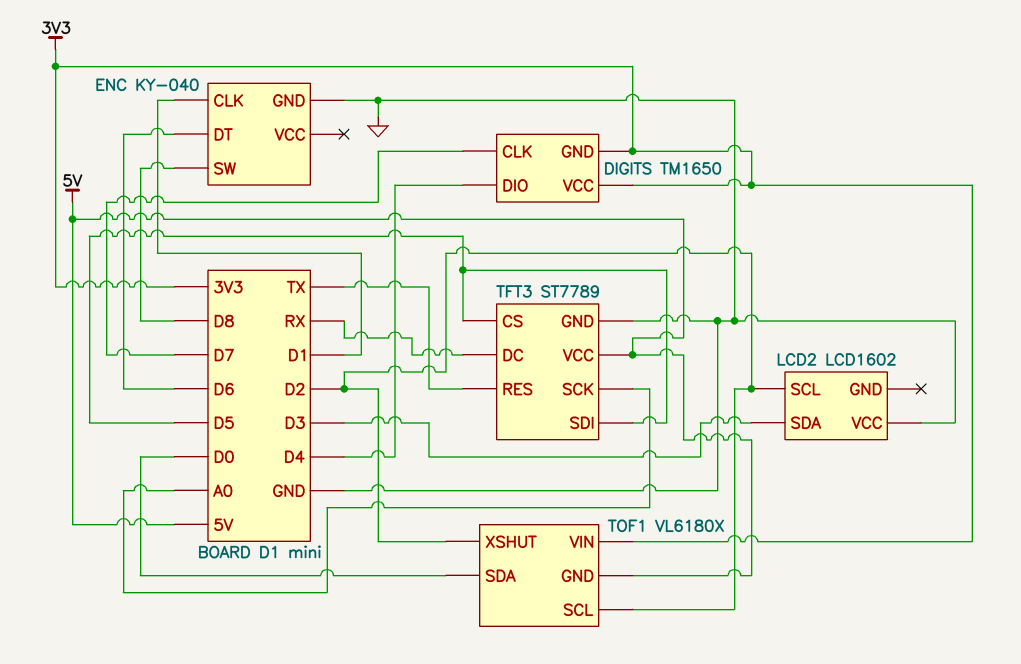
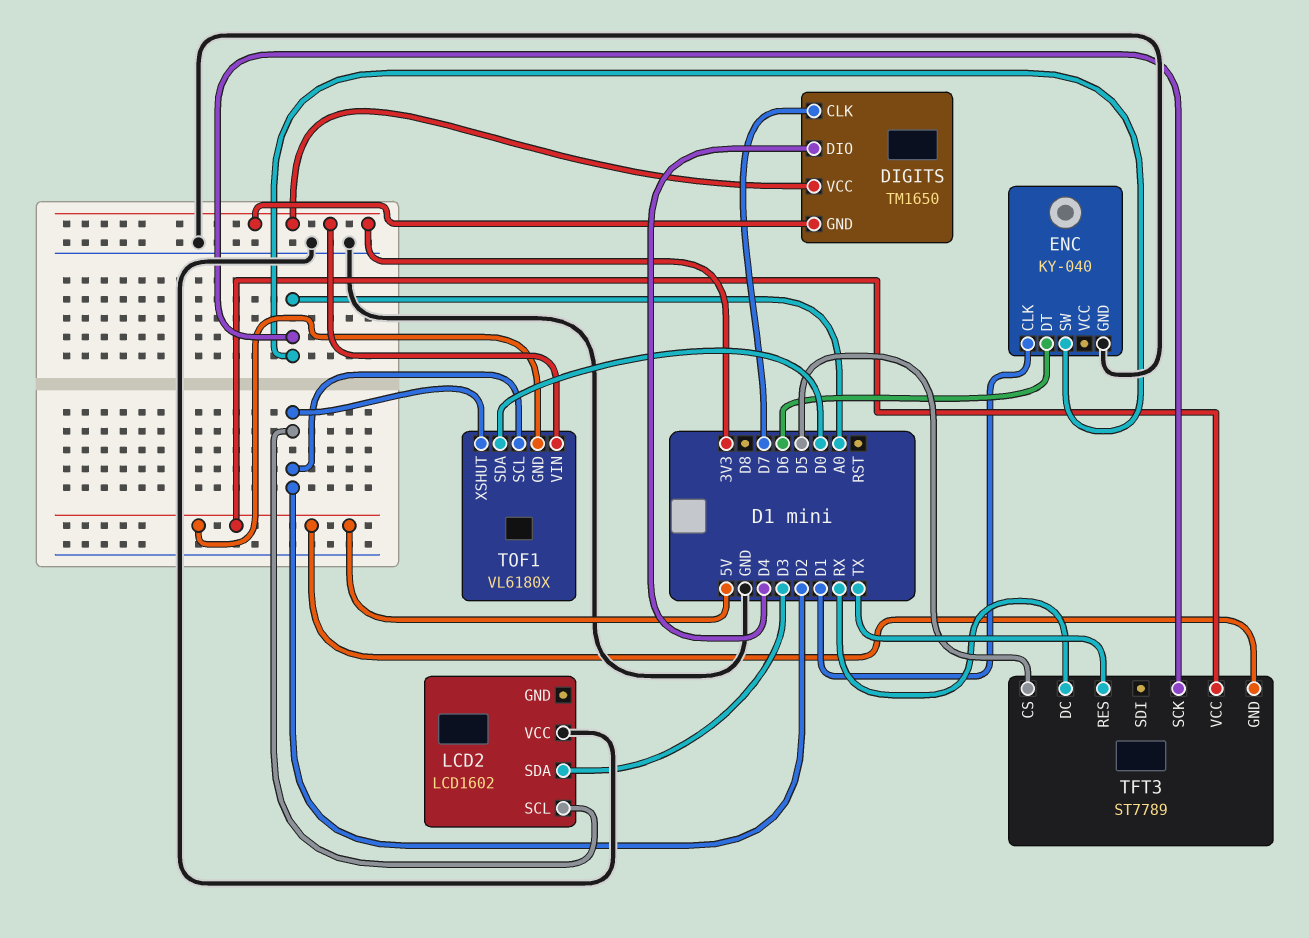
ENC pin SW: D8 -> A0
TFT3 pin GND: GND -> 5V
TFT3 pin SDI: D5 -> none

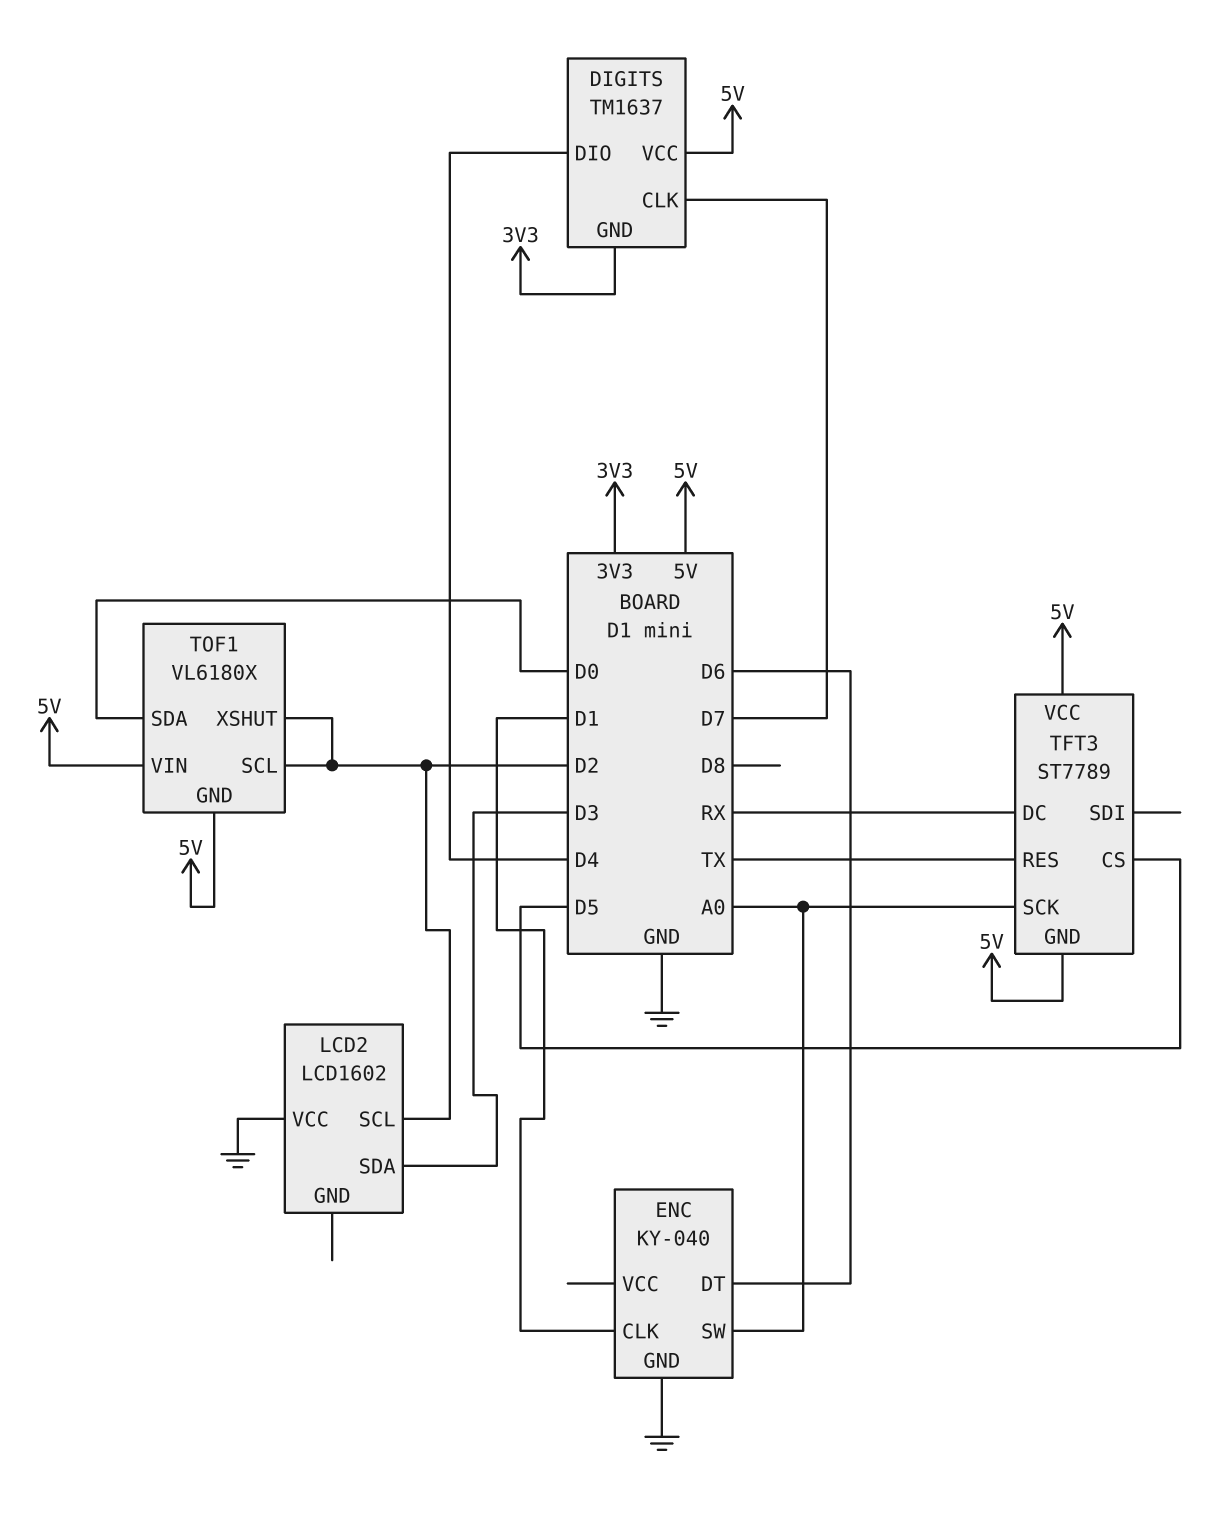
DIGITS: TM1650 -> TM1637
DIGITS pin VCC: 3V3 -> 5V
TOF1 pin VIN: 3V3 -> 5V

